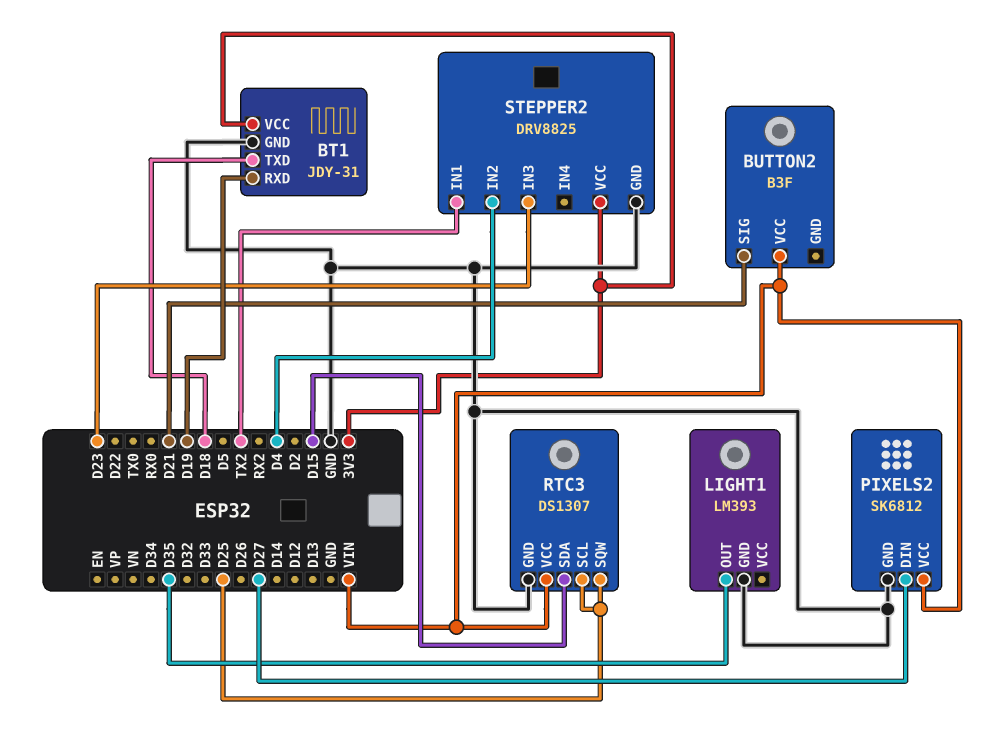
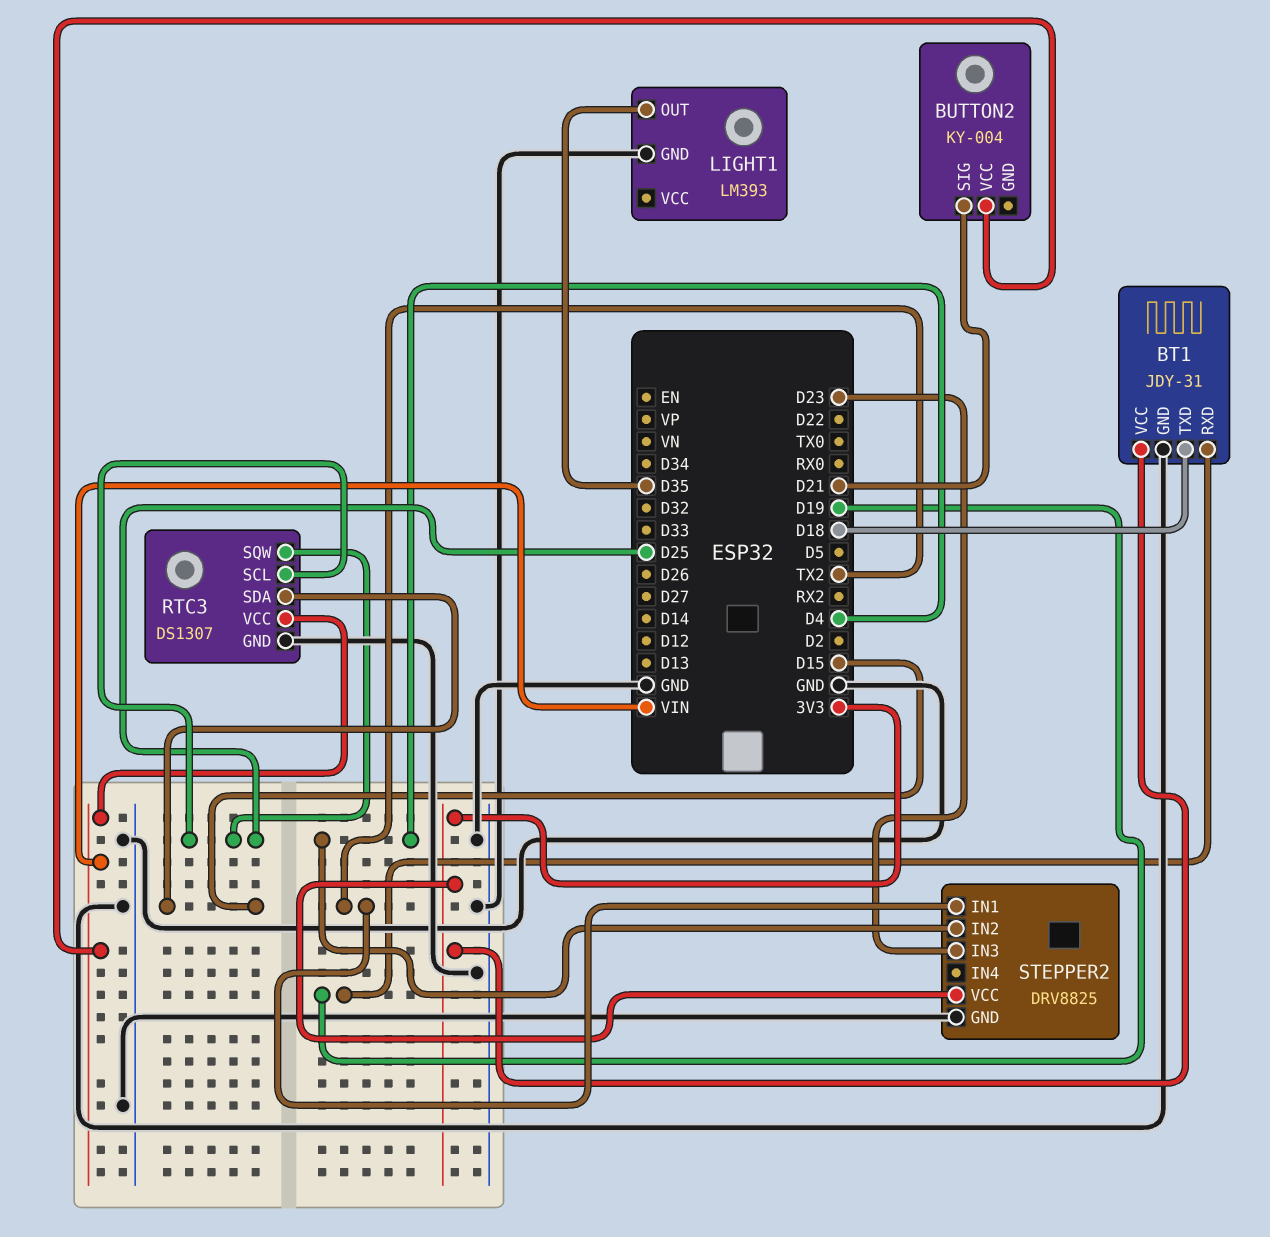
BUTTON2: B3F -> KY-004
PIXELS2: SK6812 -> none
PIXELS2 pin DIN: D27 -> none
PIXELS2 pin GND: GND -> none
PIXELS2 pin VCC: VIN -> none

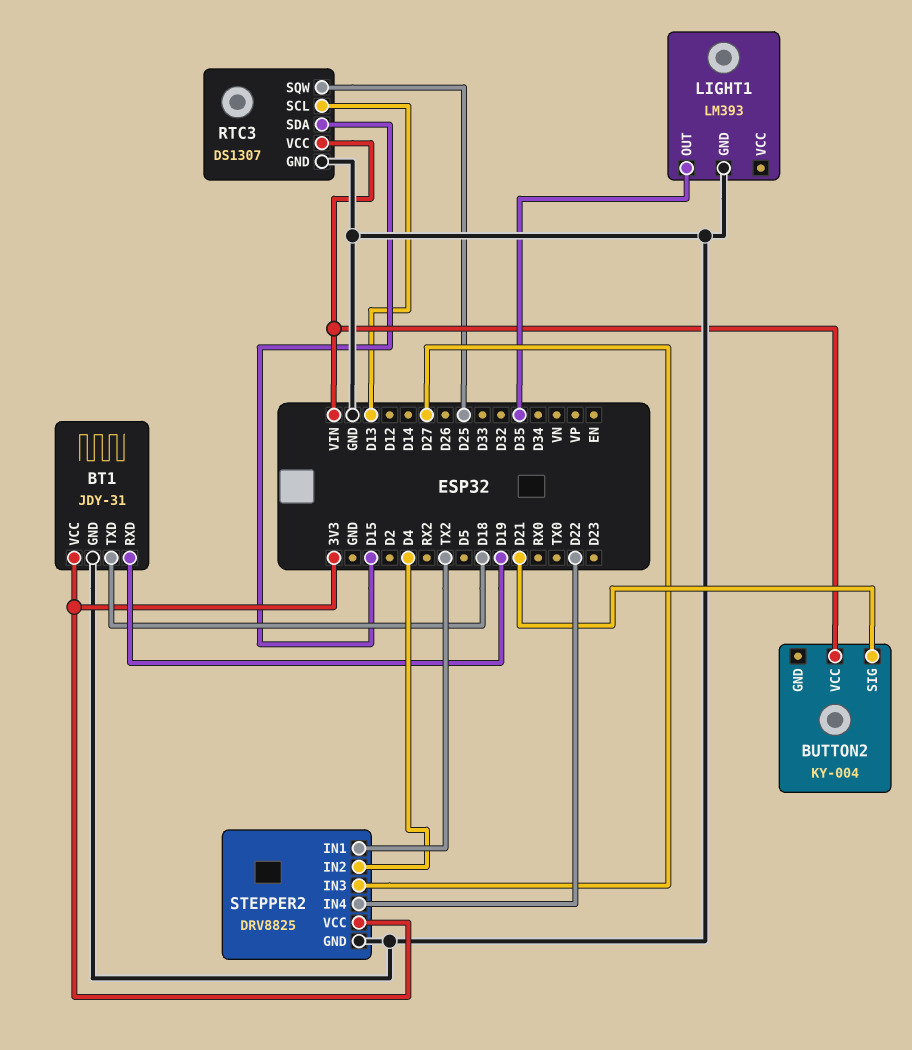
RTC3 pin SCL: D25 -> D13
STEPPER2 pin IN3: D23 -> D27
STEPPER2 pin IN4: none -> D22

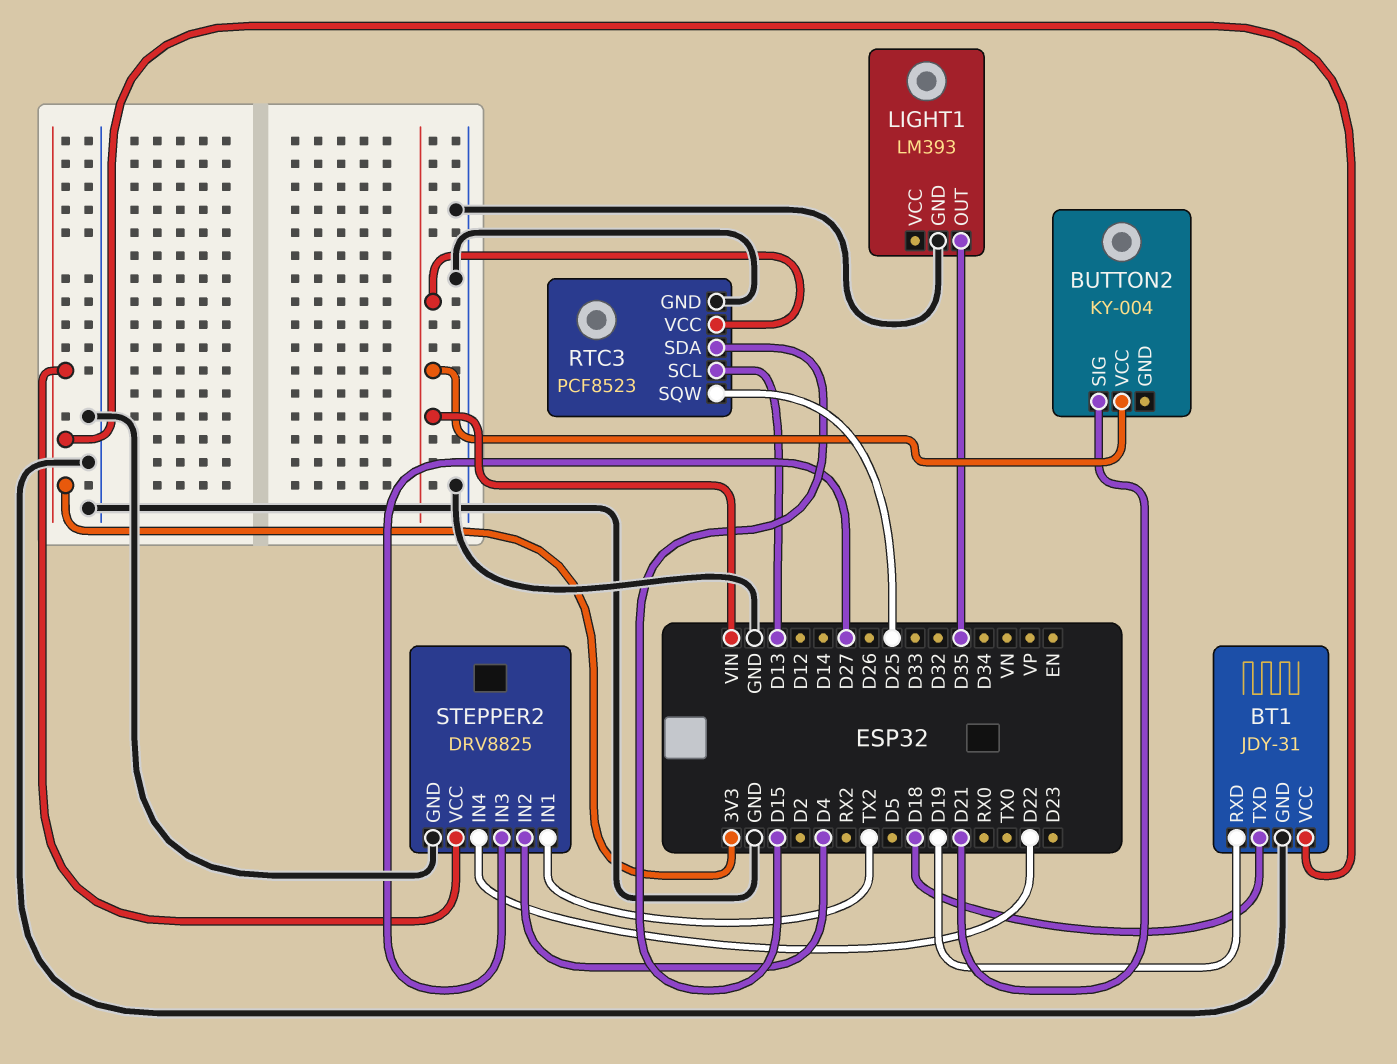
RTC3: DS1307 -> PCF8523

